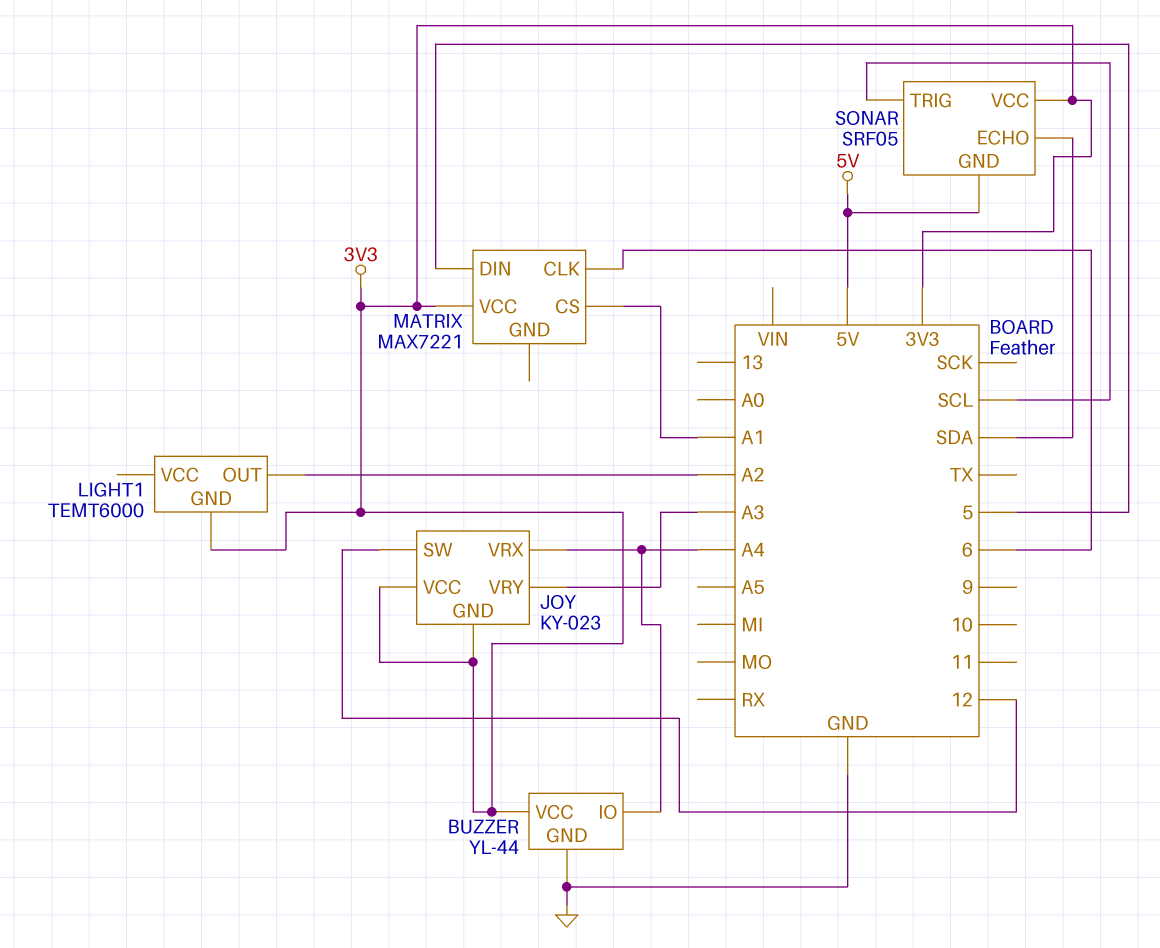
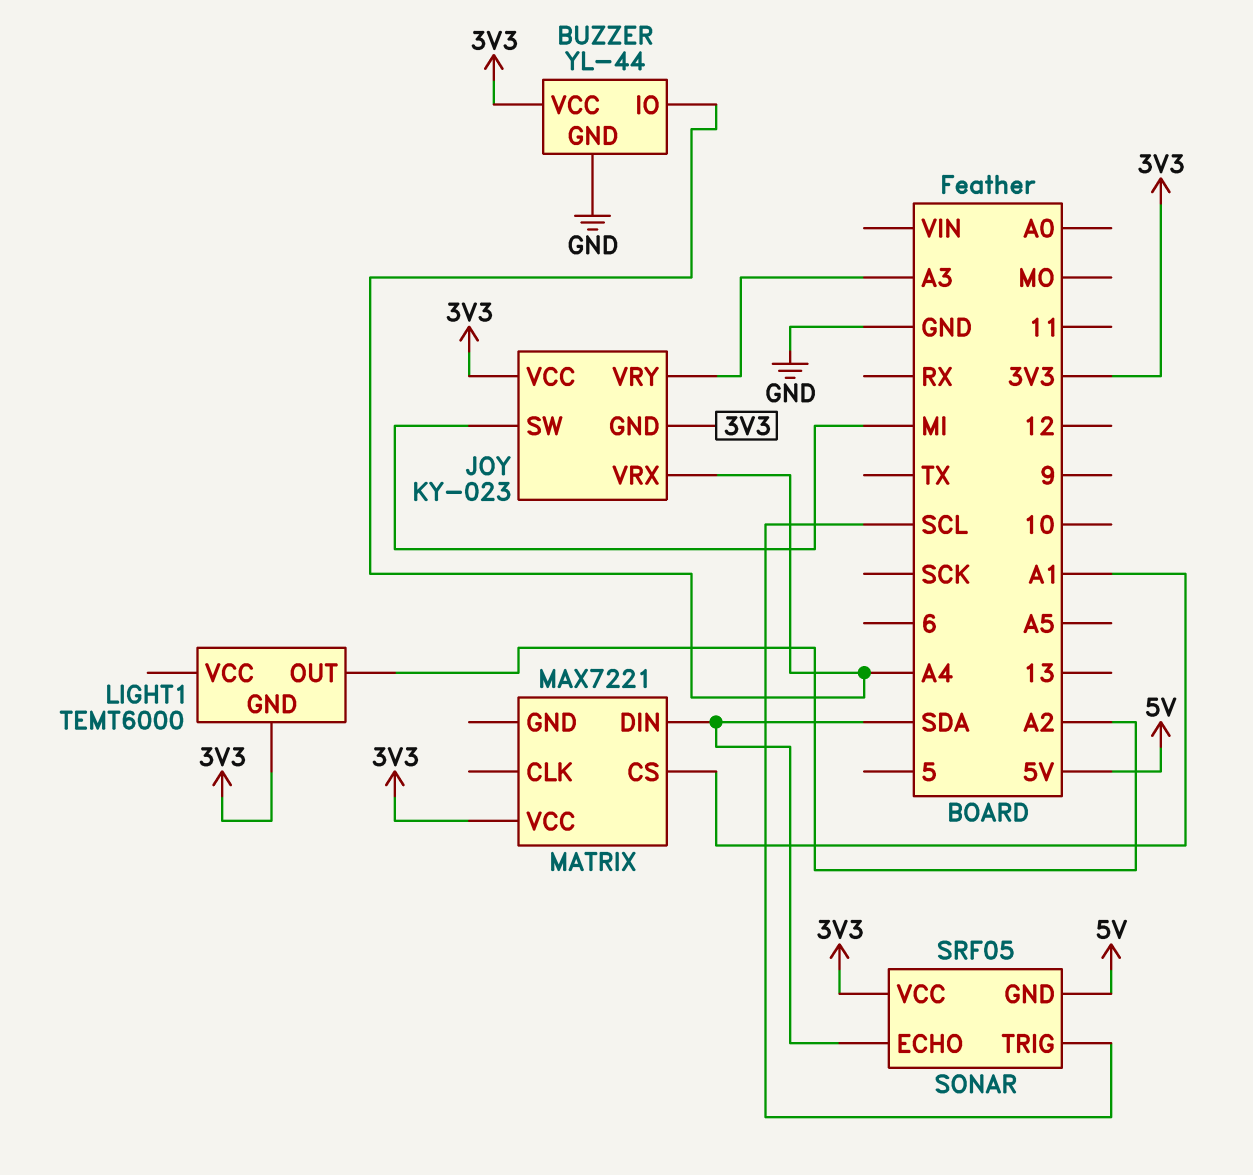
JOY pin SW: 12 -> MI
MATRIX pin CLK: 6 -> none
MATRIX pin DIN: 5 -> SDA

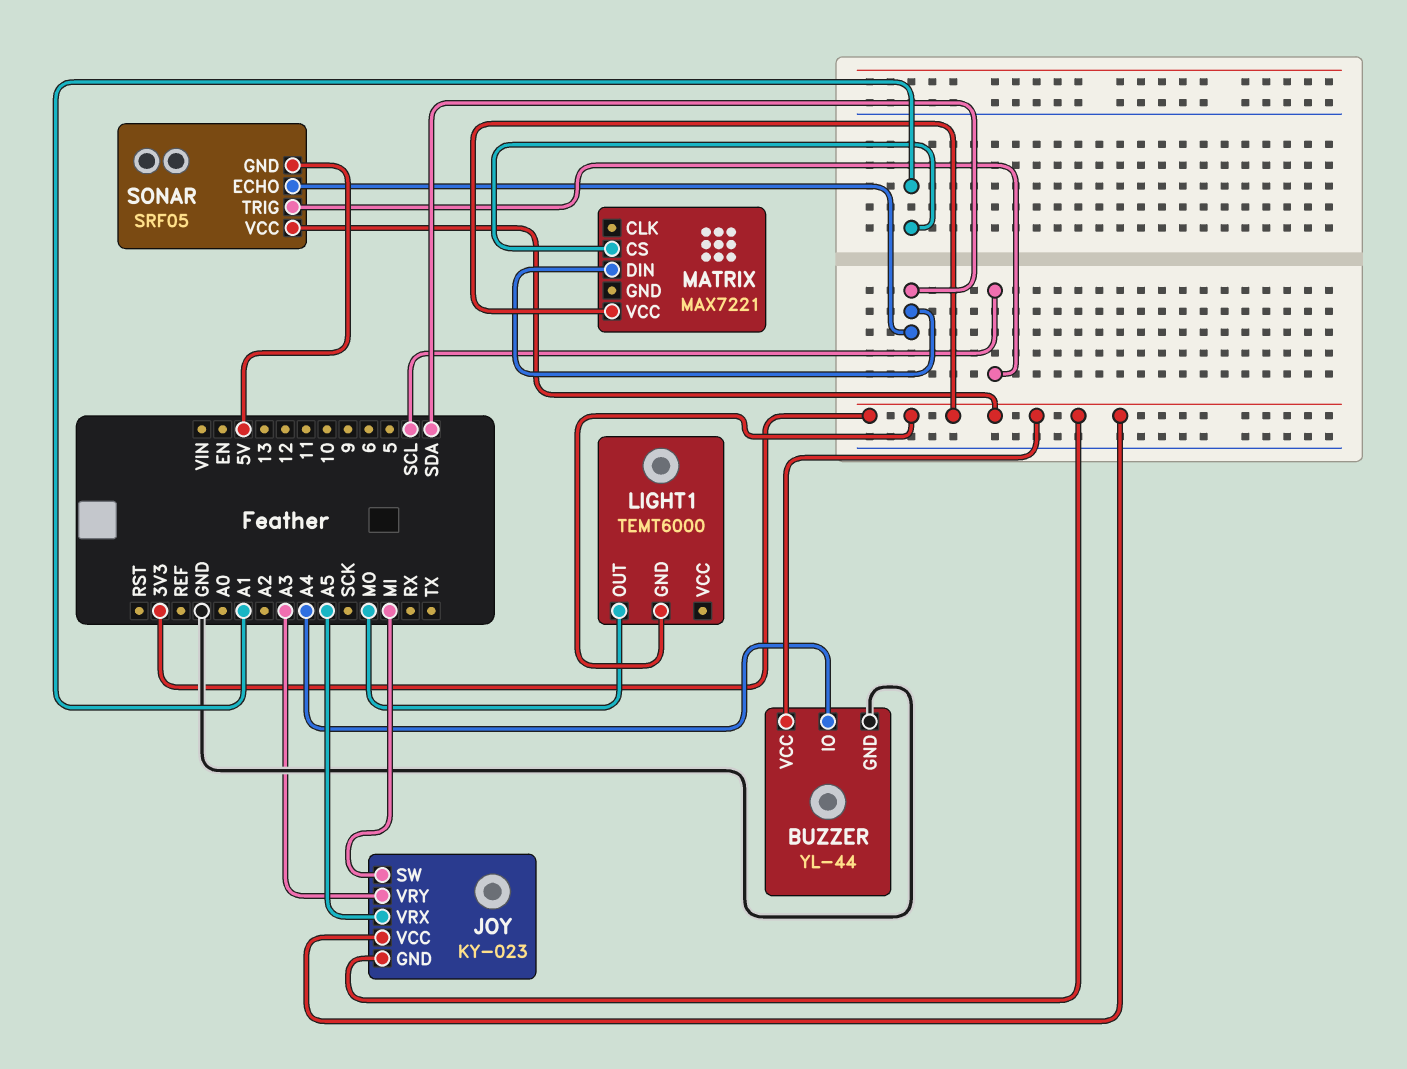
JOY pin VRX: A4 -> A5
LIGHT1 pin OUT: A2 -> MO

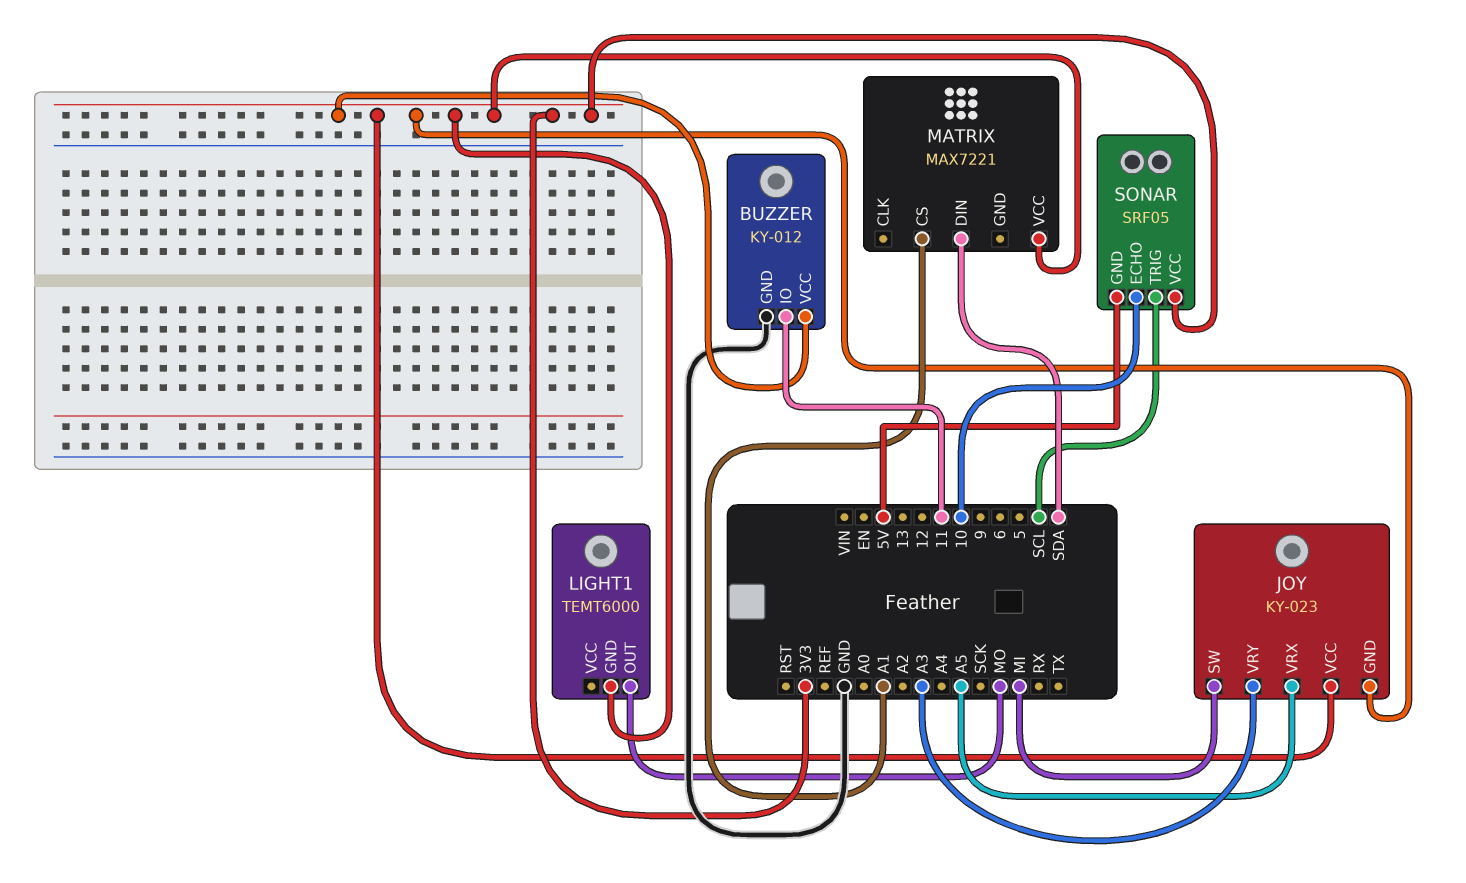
BUZZER: YL-44 -> KY-012
BUZZER pin IO: A4 -> 11
SONAR pin ECHO: SDA -> 10

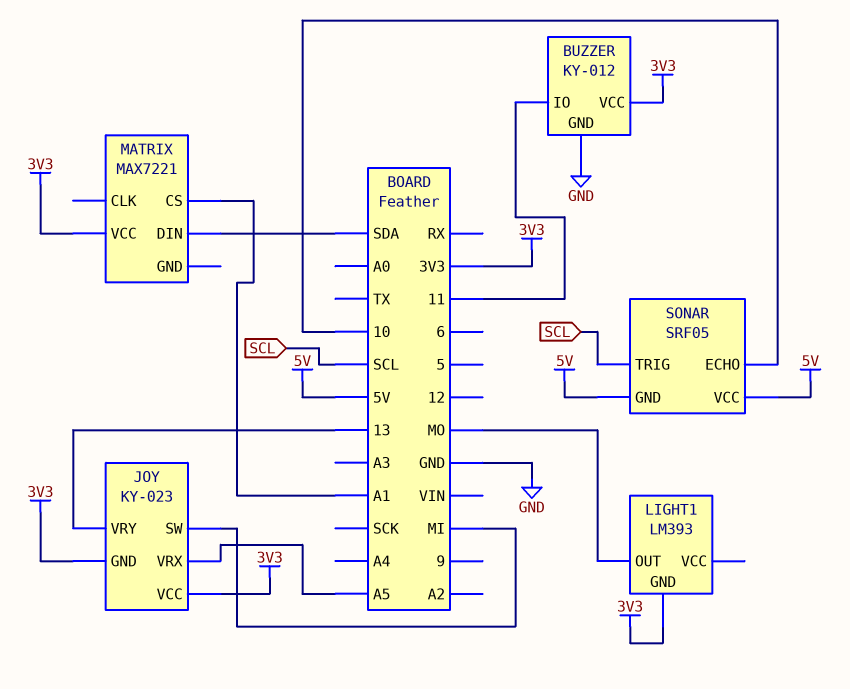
JOY pin VRY: A3 -> 13
LIGHT1: TEMT6000 -> LM393
SONAR pin VCC: 3V3 -> 5V

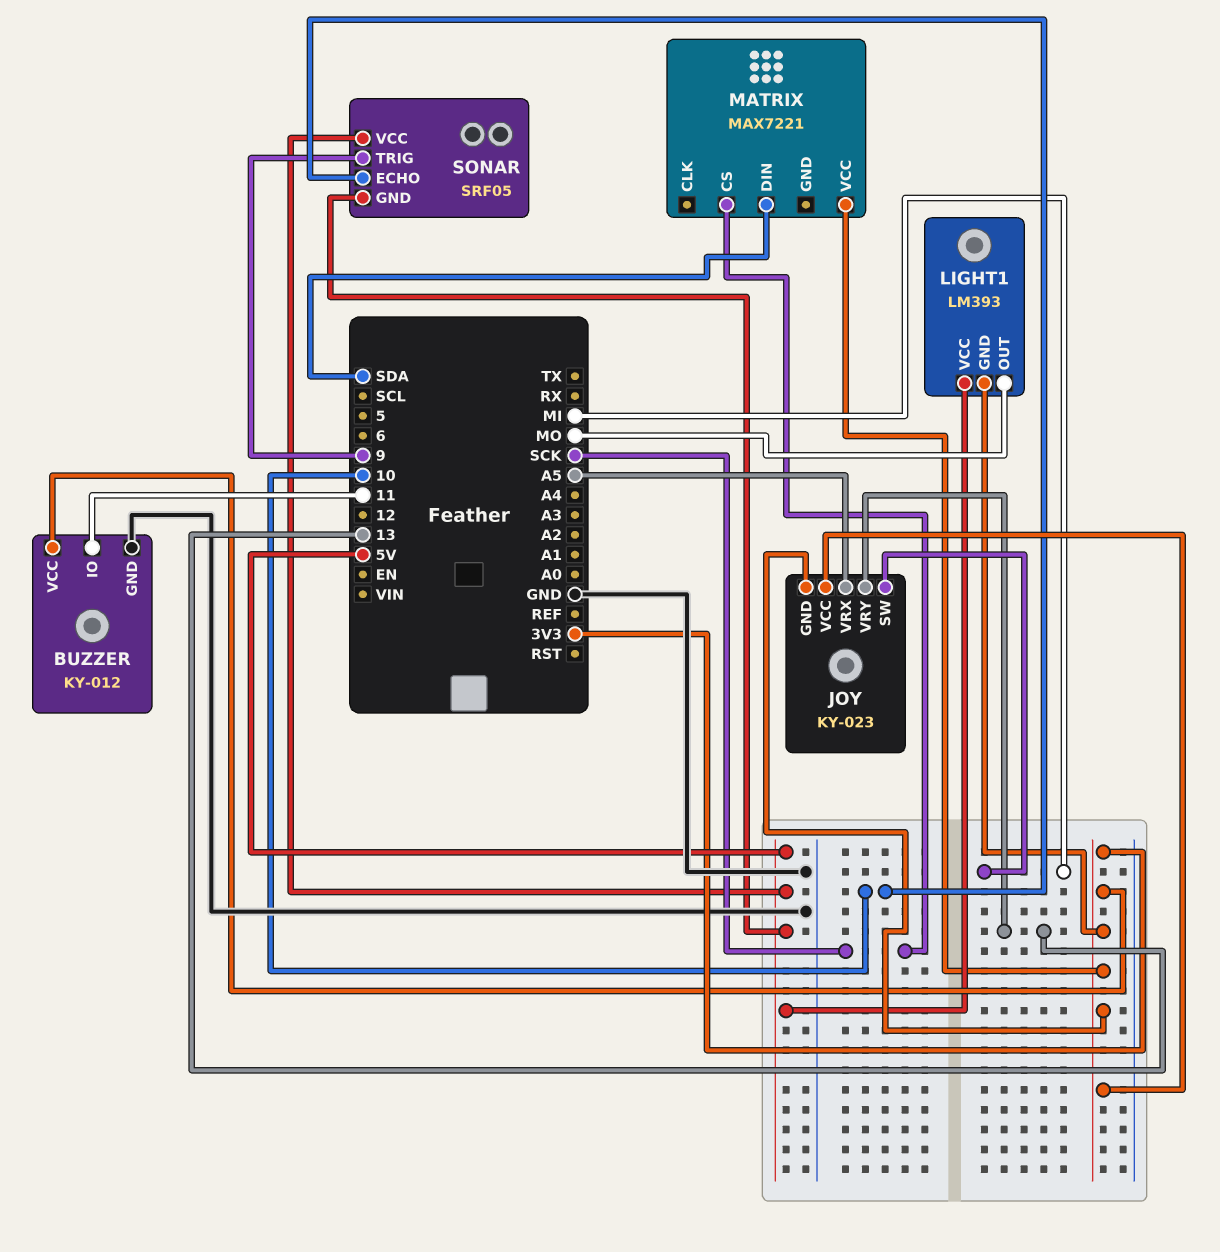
LIGHT1 pin VCC: none -> 5V
MATRIX pin CS: A1 -> SCK
SONAR pin TRIG: SCL -> 9

